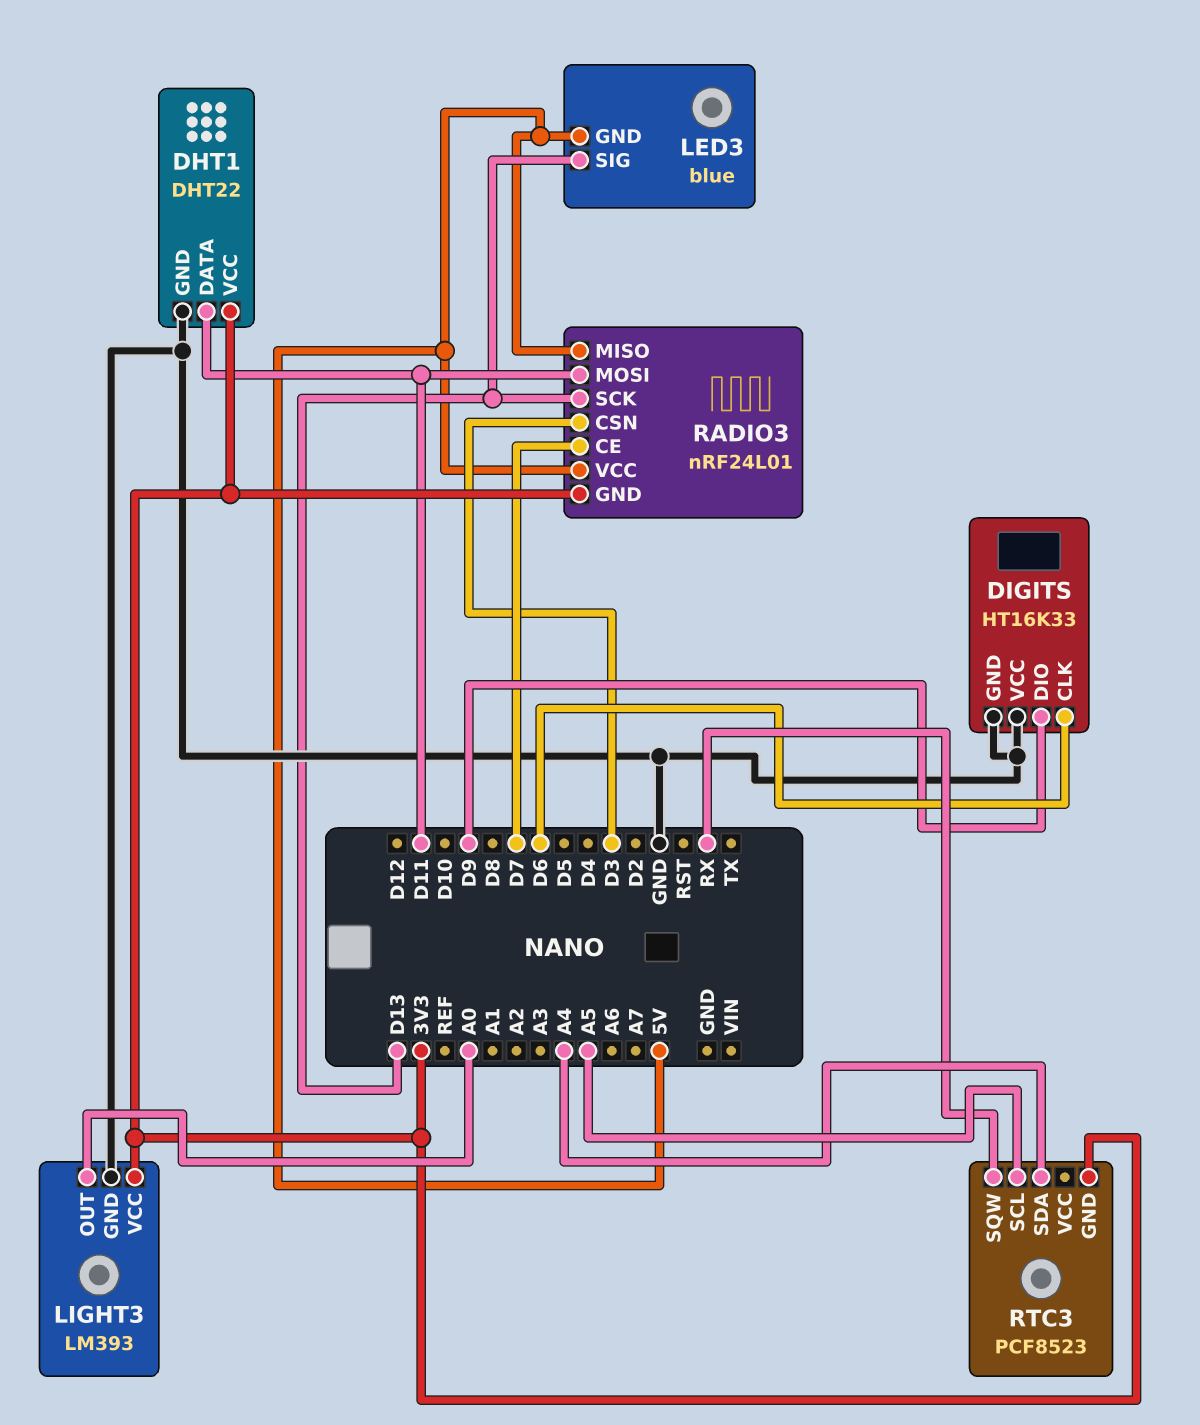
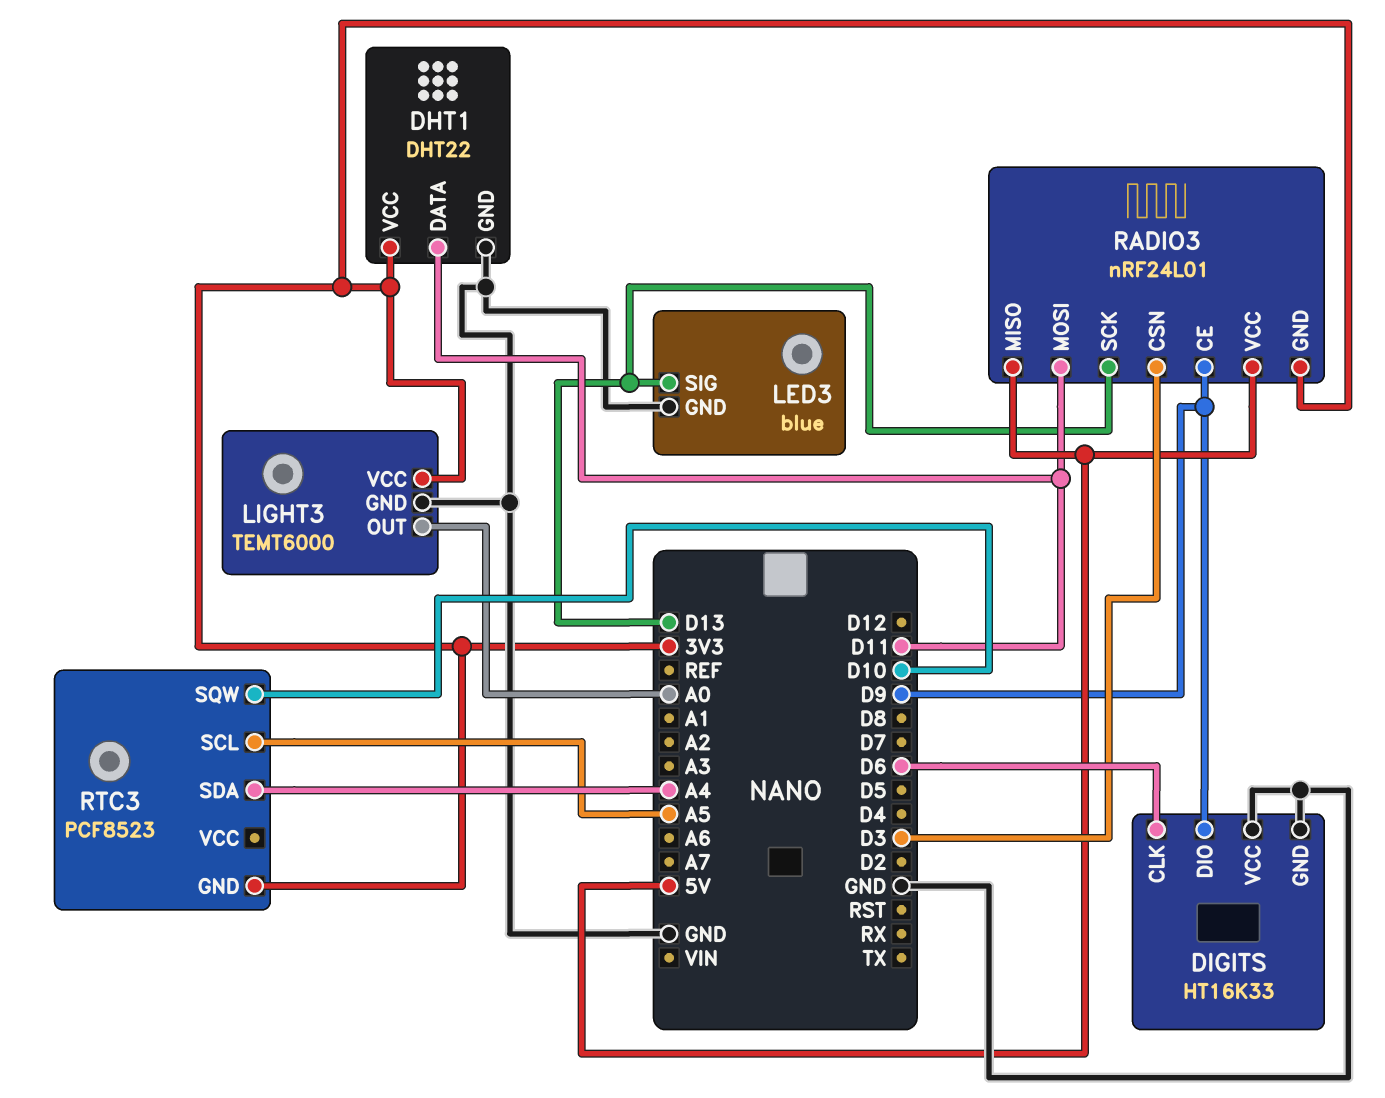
LED3 pin GND: 5V -> GND
LIGHT3: LM393 -> TEMT6000
RADIO3 pin CE: D7 -> D9
RTC3 pin SQW: RX -> D10

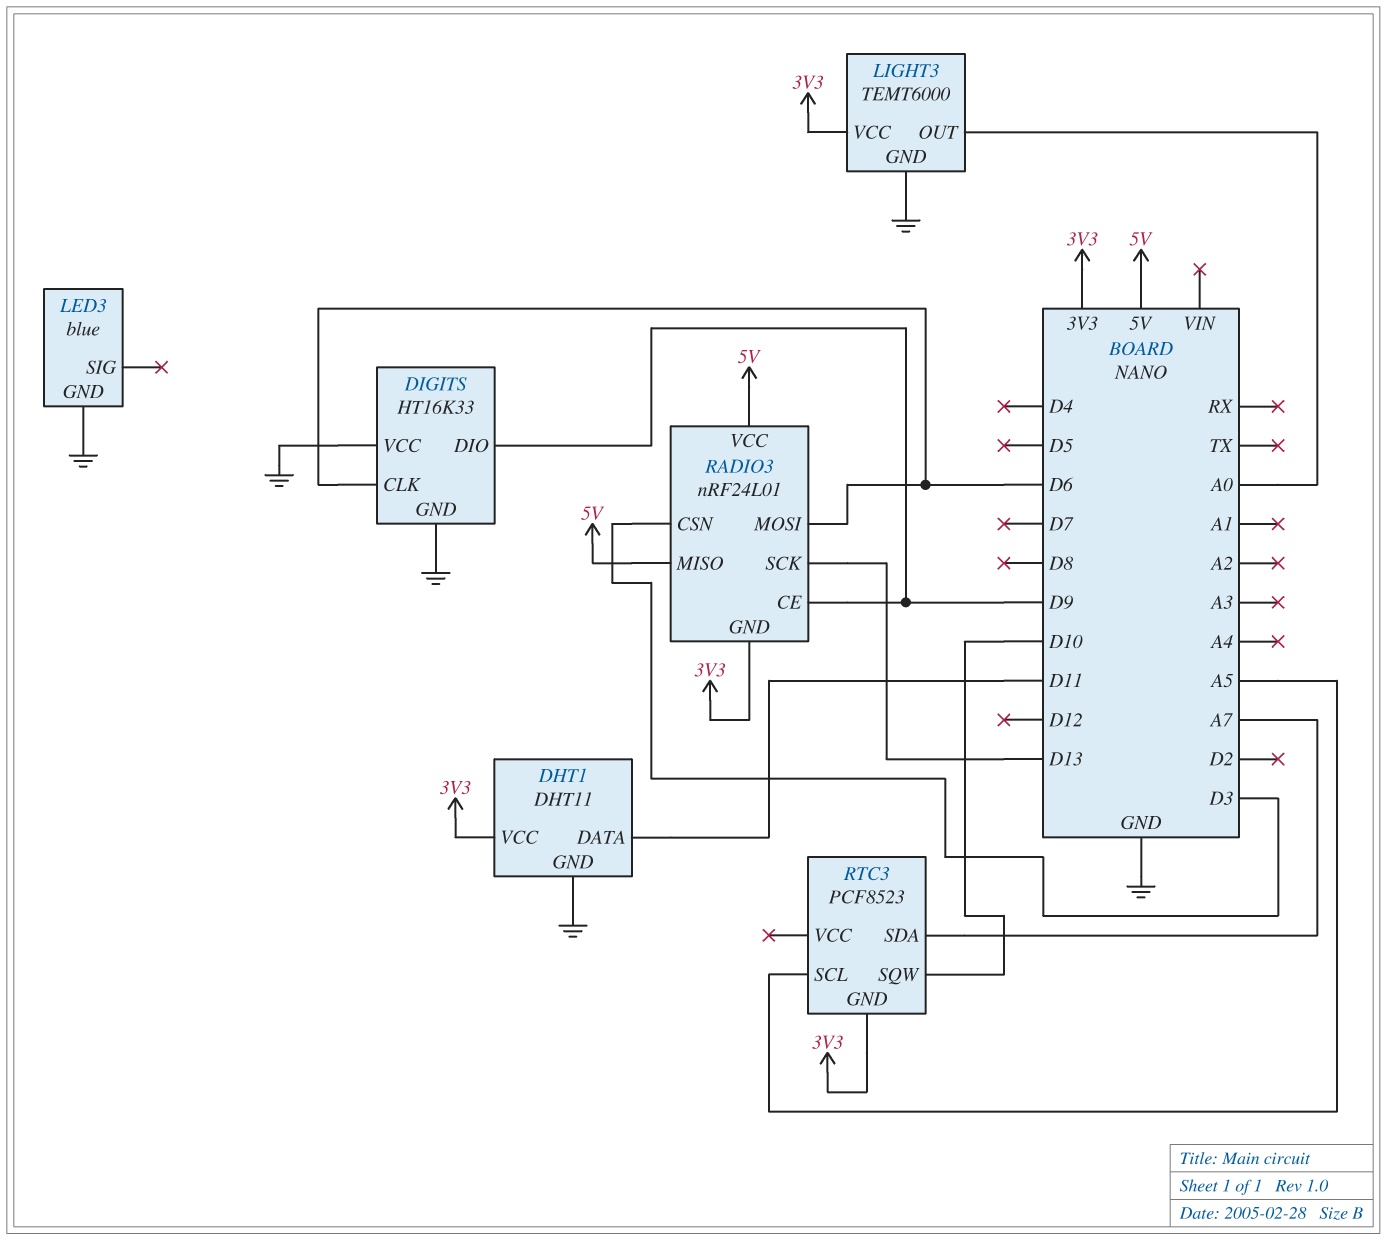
DHT1: DHT22 -> DHT11
LED3 pin SIG: D13 -> none
RADIO3 pin MOSI: D11 -> D6
RTC3 pin SDA: A4 -> A7

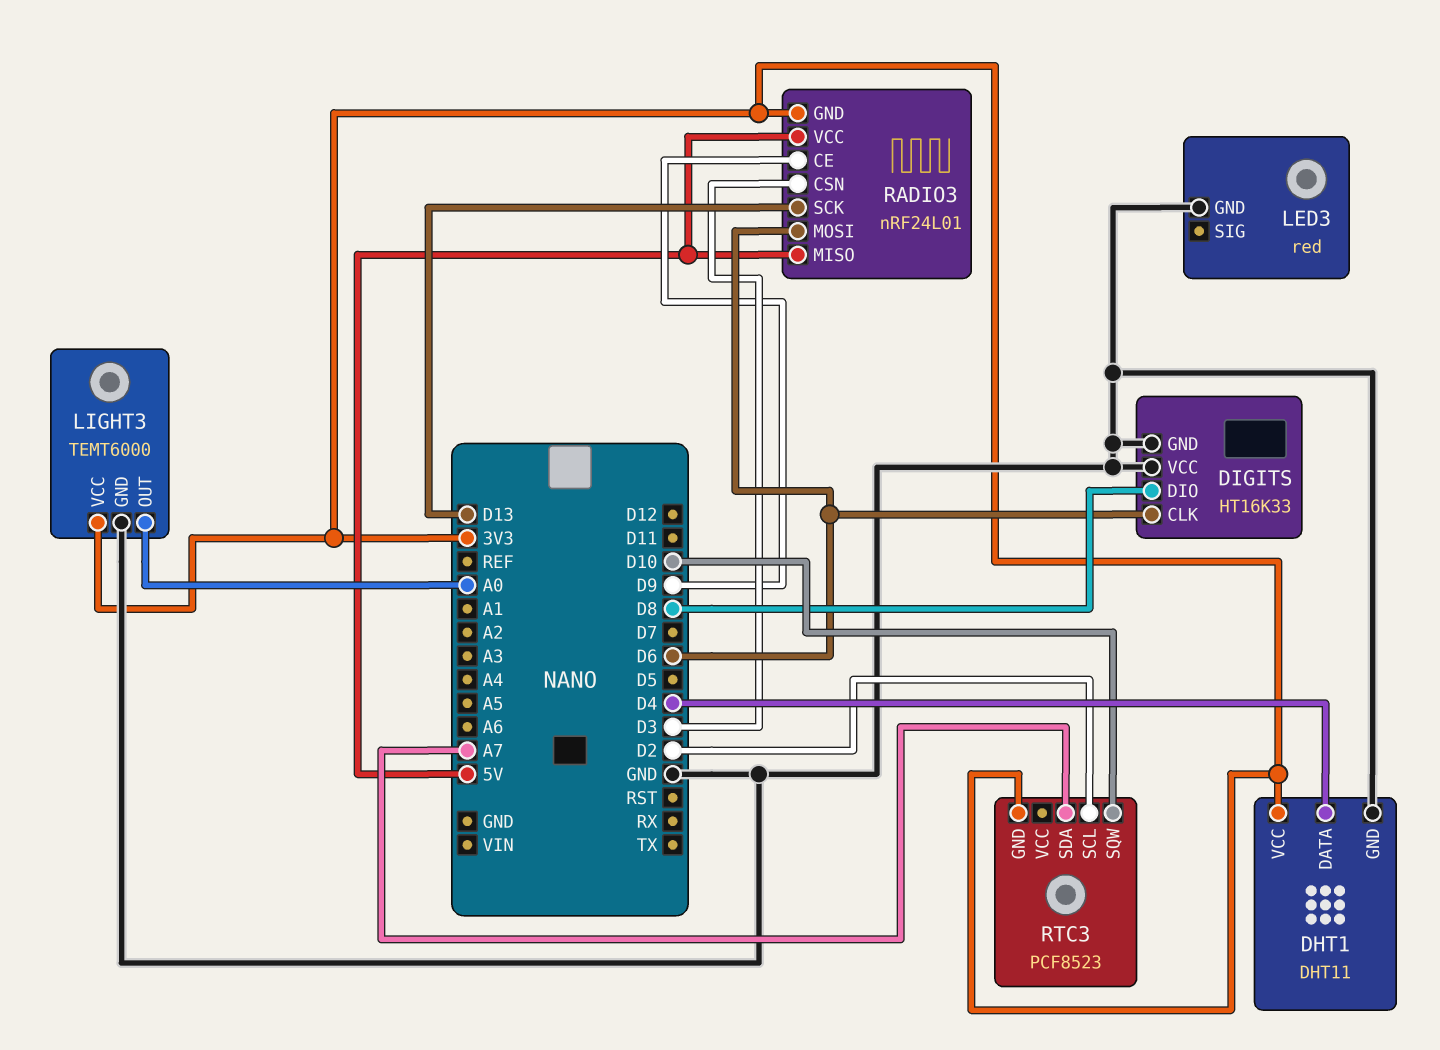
DHT1 pin DATA: D11 -> D4
DIGITS pin DIO: D9 -> D8
LED3: blue -> red
RTC3 pin SCL: A5 -> D2

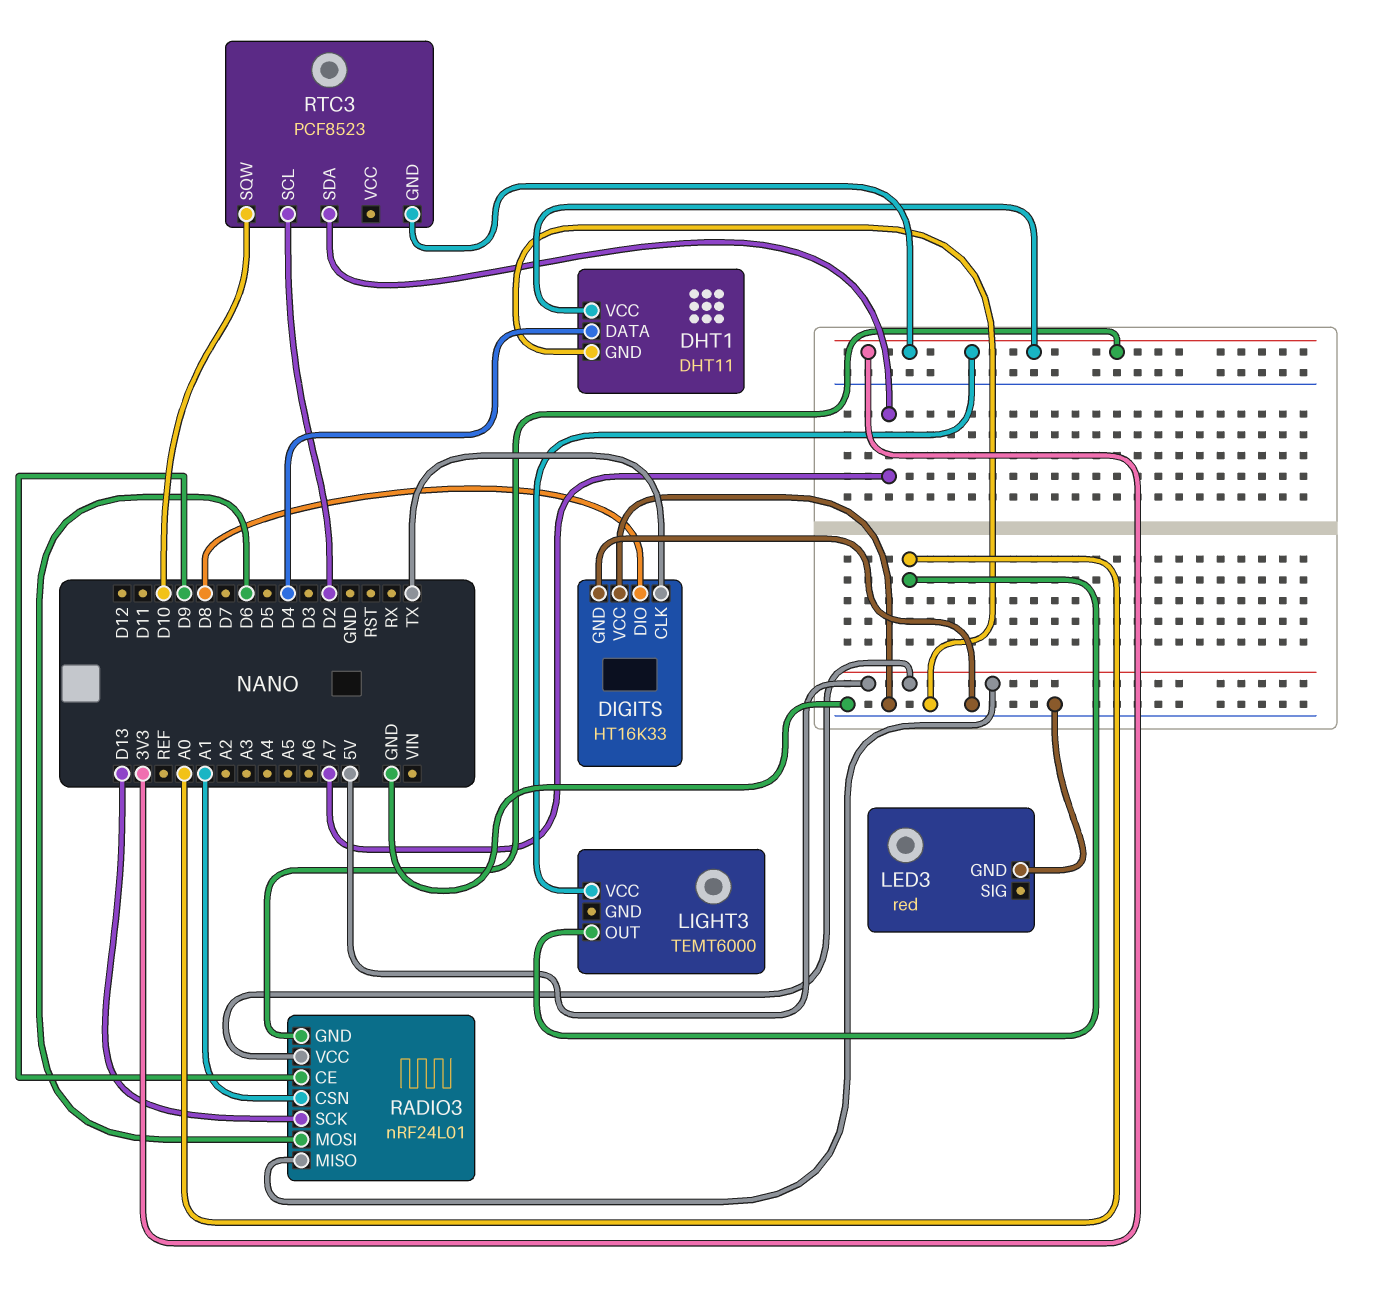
DIGITS pin CLK: D6 -> TX
LIGHT3 pin GND: GND -> none
RADIO3 pin CSN: D3 -> A1

